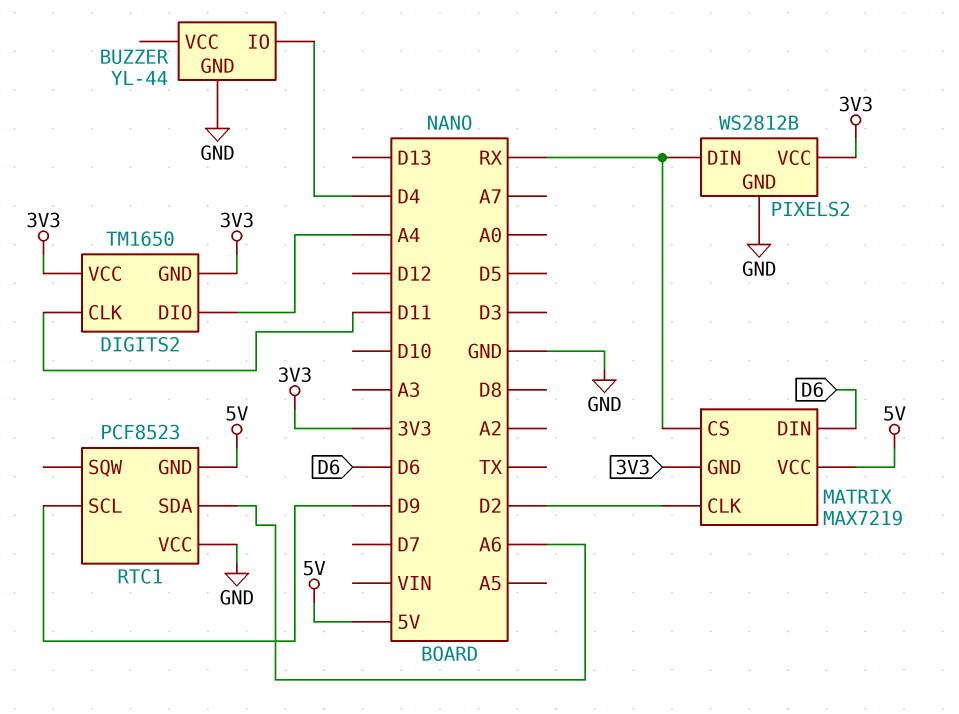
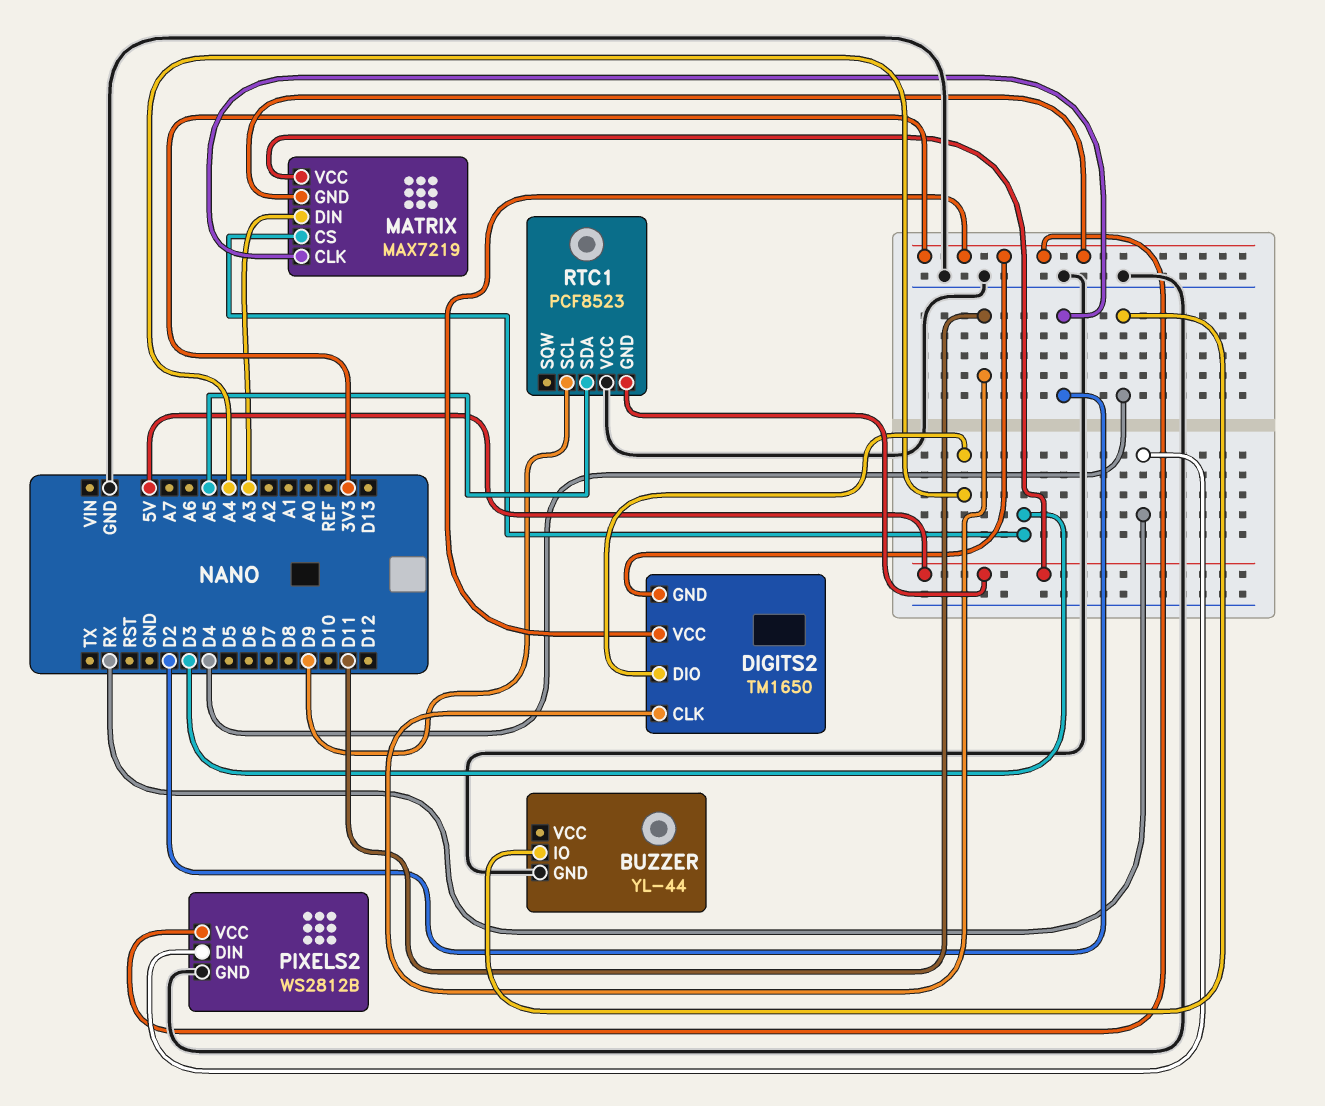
MATRIX pin CS: RX -> D3
MATRIX pin DIN: D6 -> A3
RTC1 pin SDA: A6 -> A5

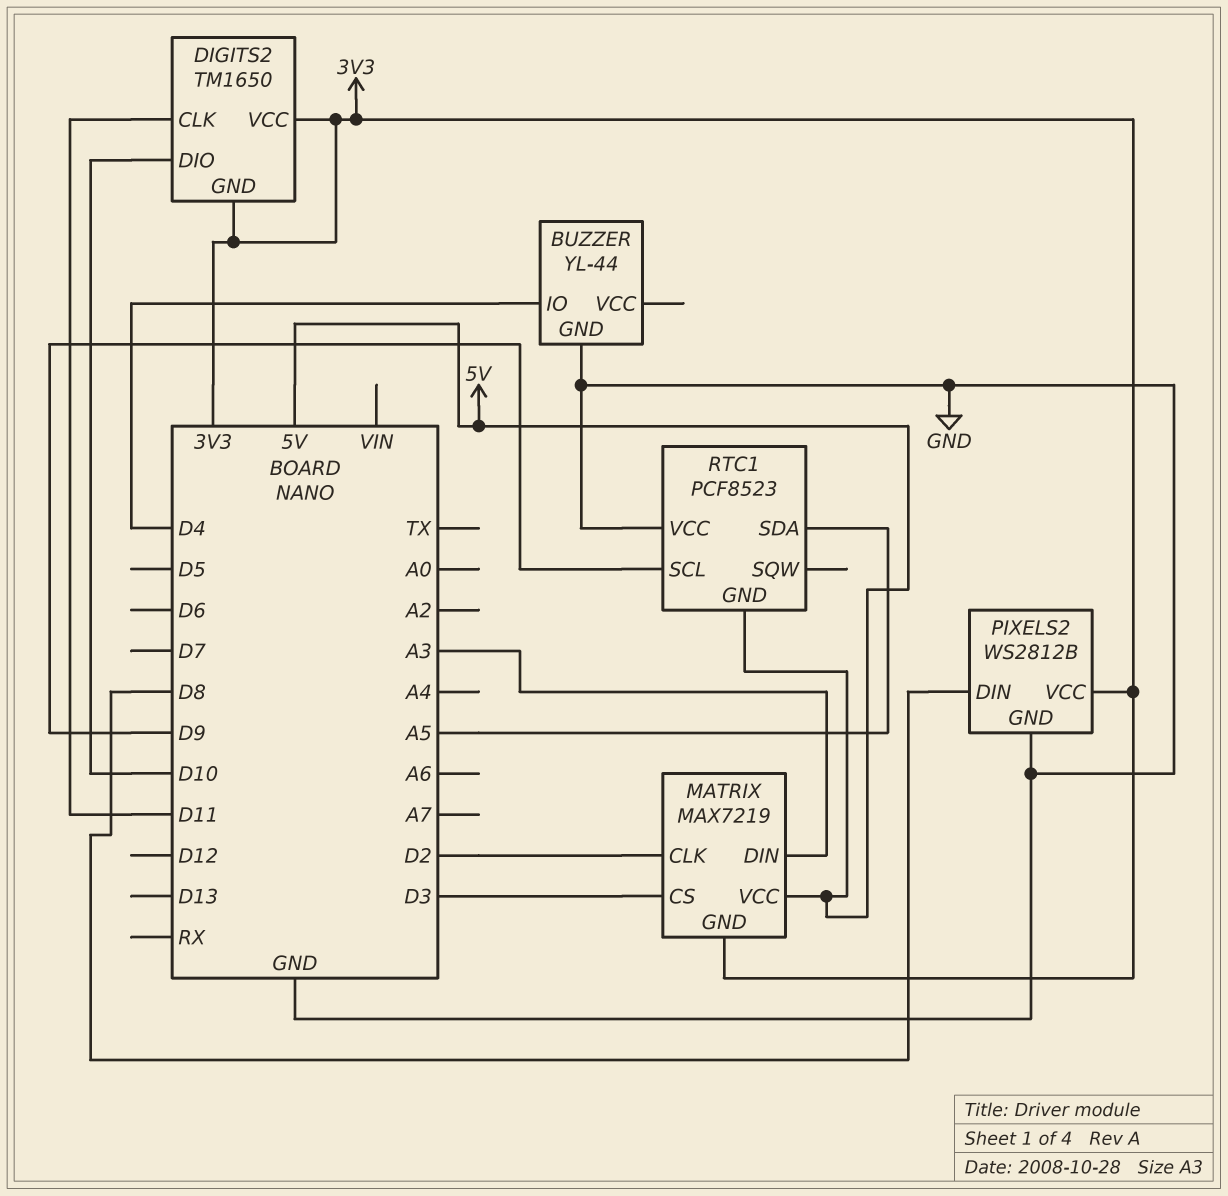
DIGITS2 pin DIO: A4 -> D10
PIXELS2 pin DIN: RX -> D8

